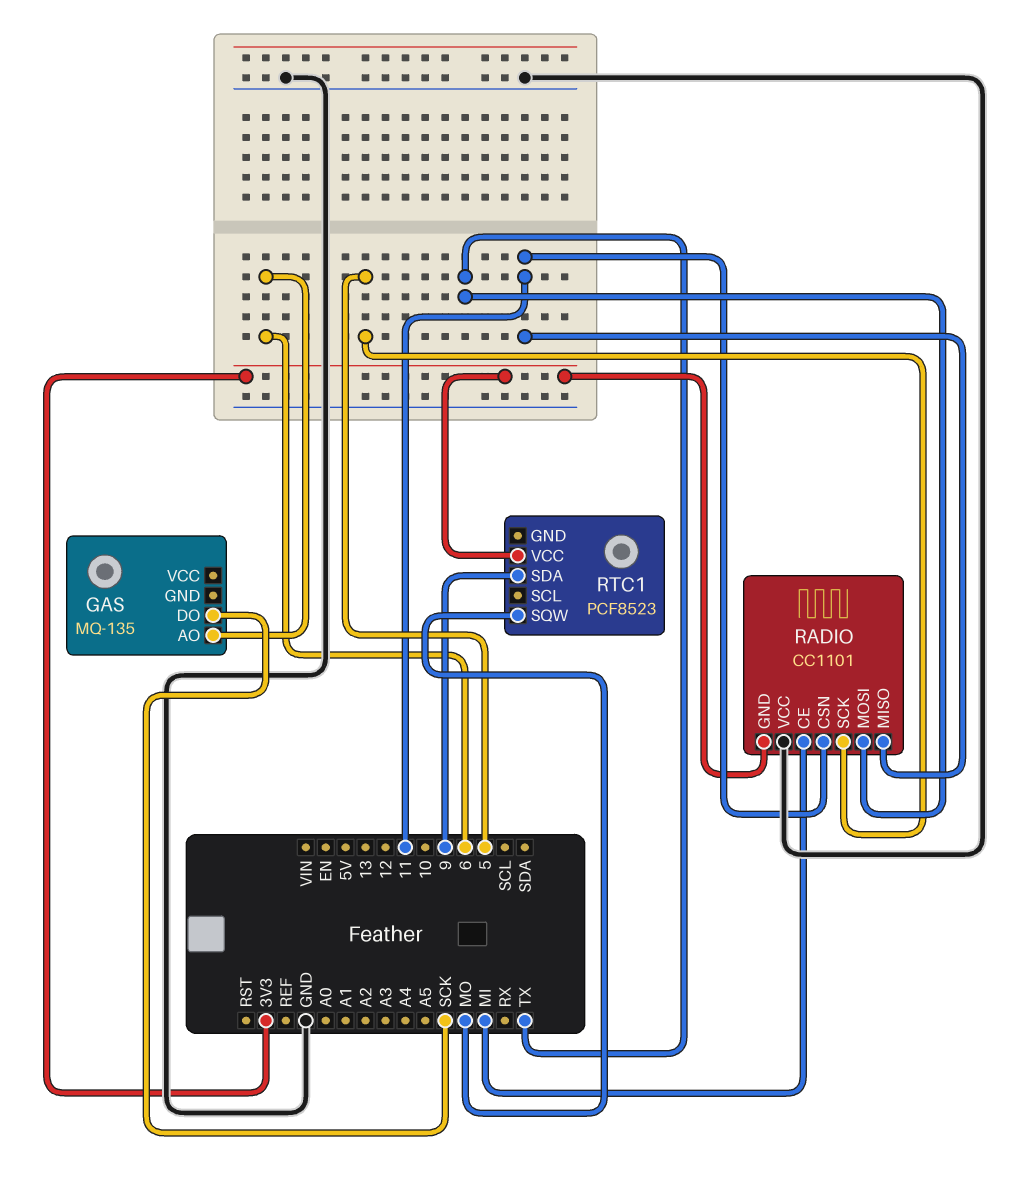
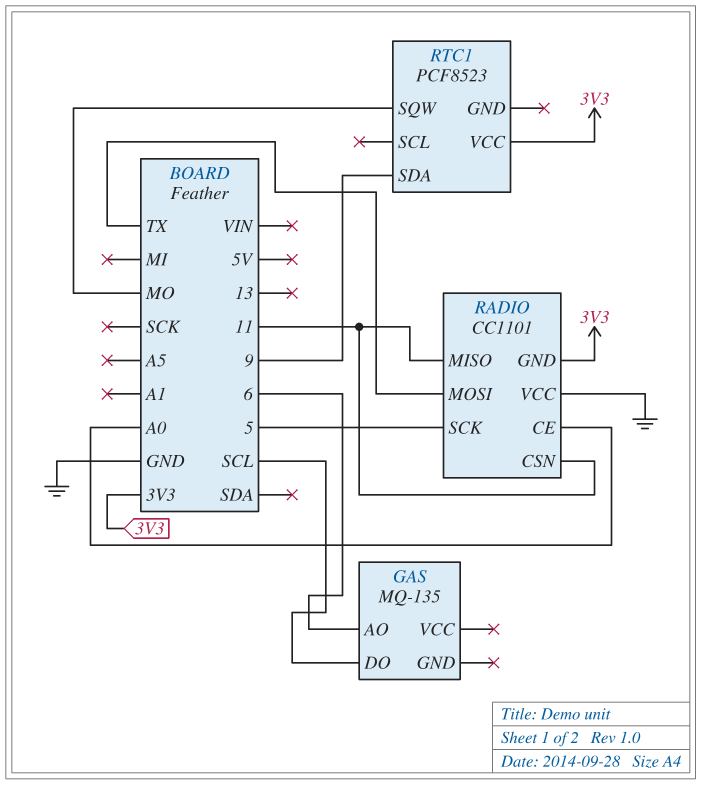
GAS pin DO: SCK -> SCL
RADIO pin CE: MI -> A0

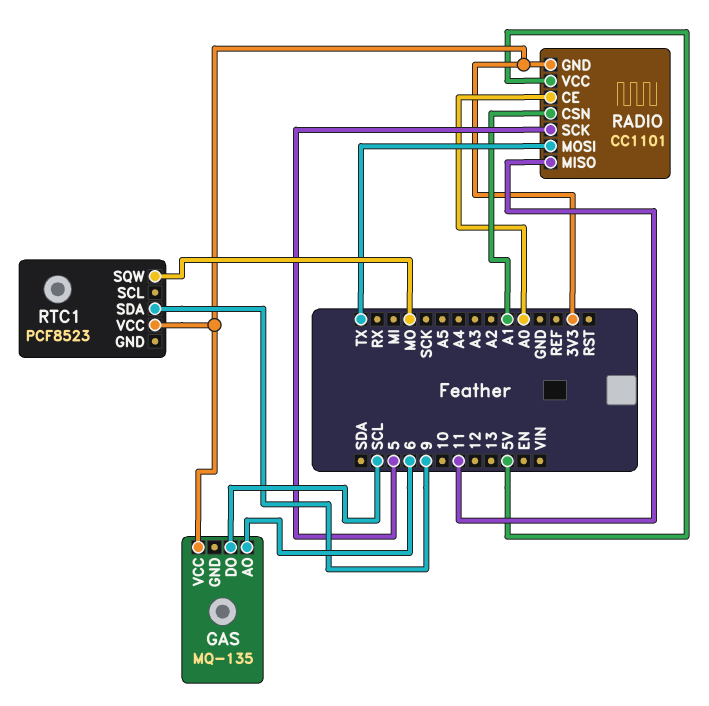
GAS pin VCC: none -> 3V3
RADIO pin CSN: 11 -> A1
RADIO pin VCC: GND -> 5V

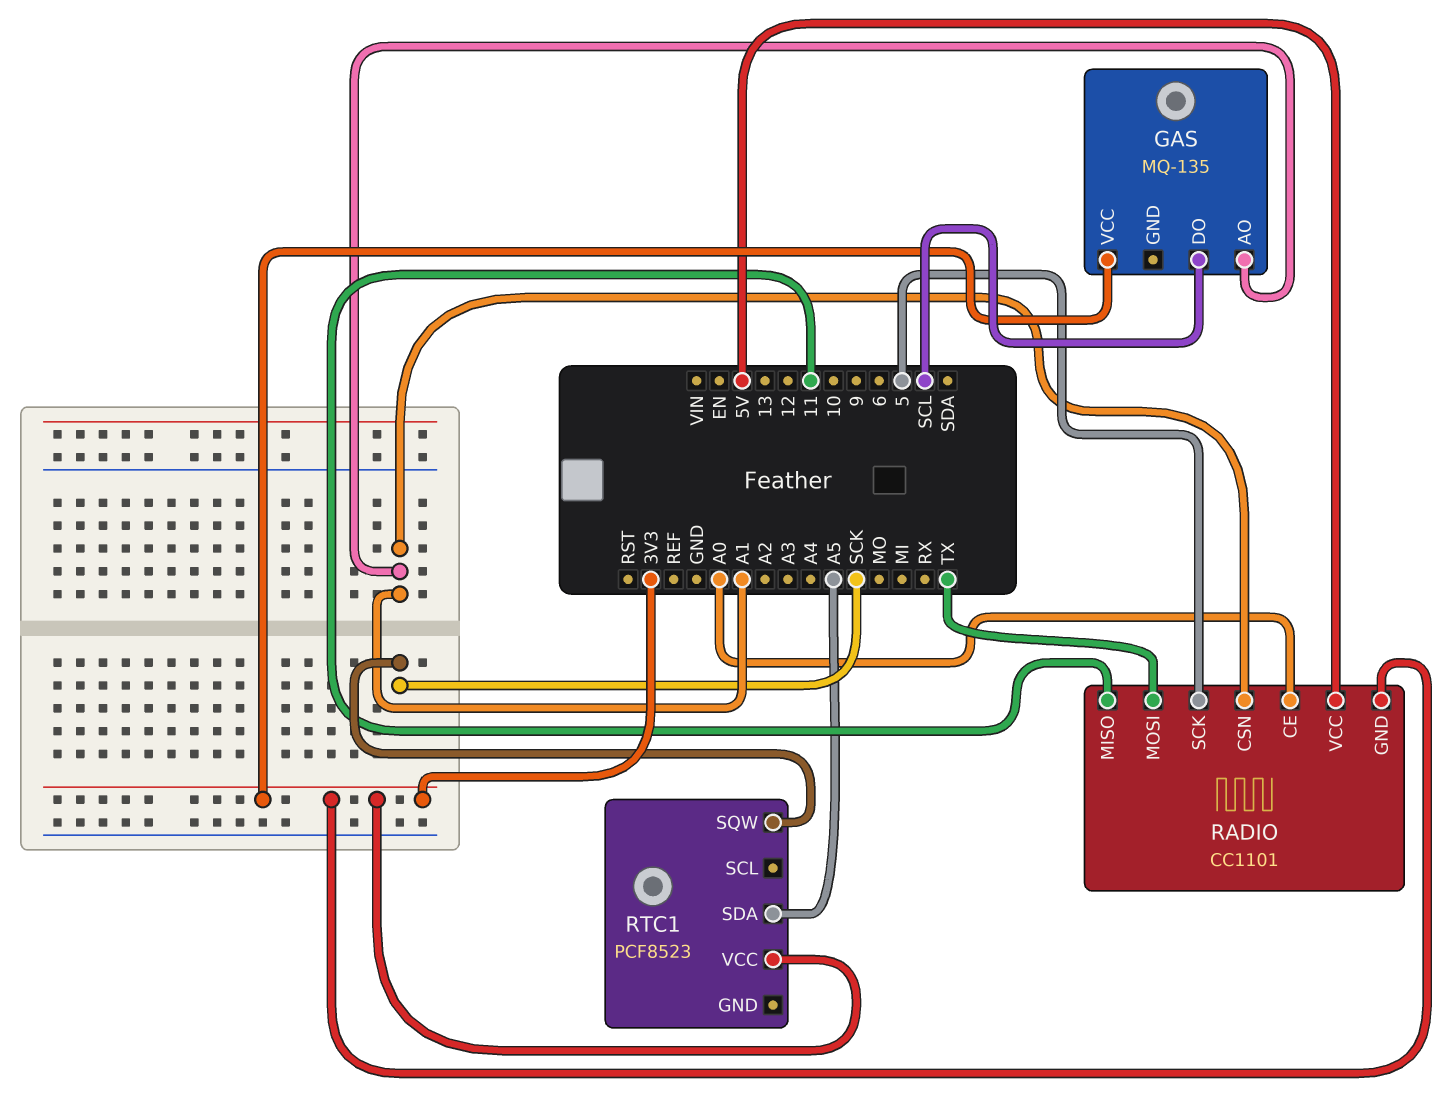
GAS pin AO: 6 -> A1
RTC1 pin SDA: 9 -> A5
RTC1 pin SQW: MO -> SCK

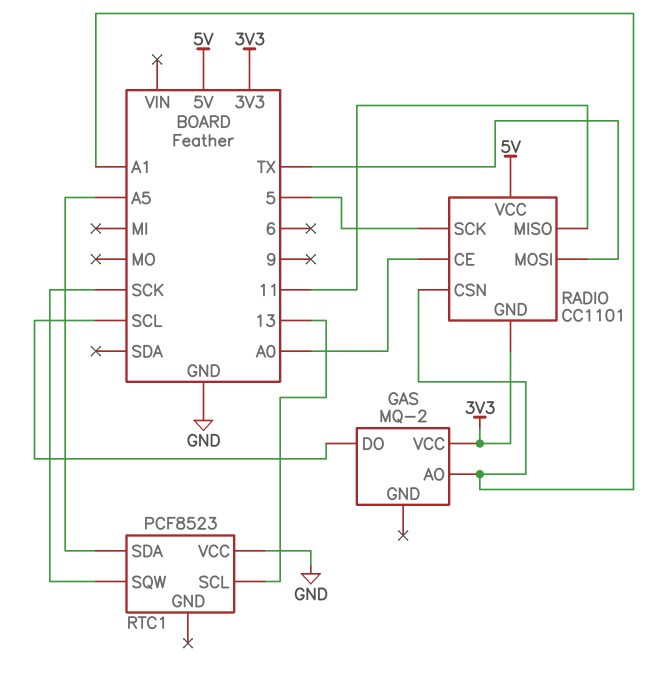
GAS: MQ-135 -> MQ-2
RTC1 pin SCL: none -> 13
RTC1 pin VCC: 3V3 -> GND

